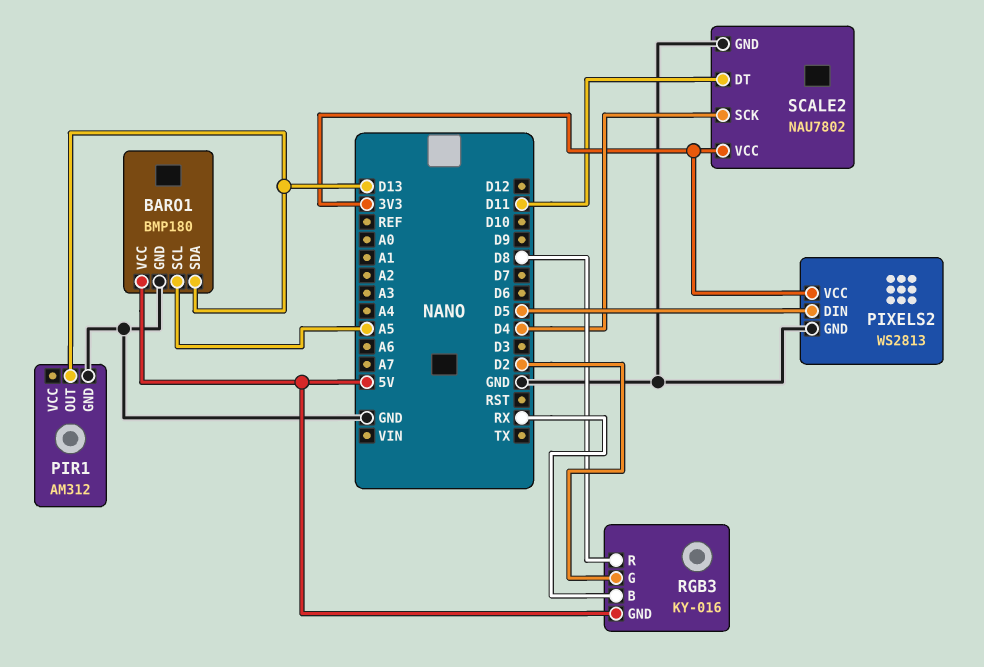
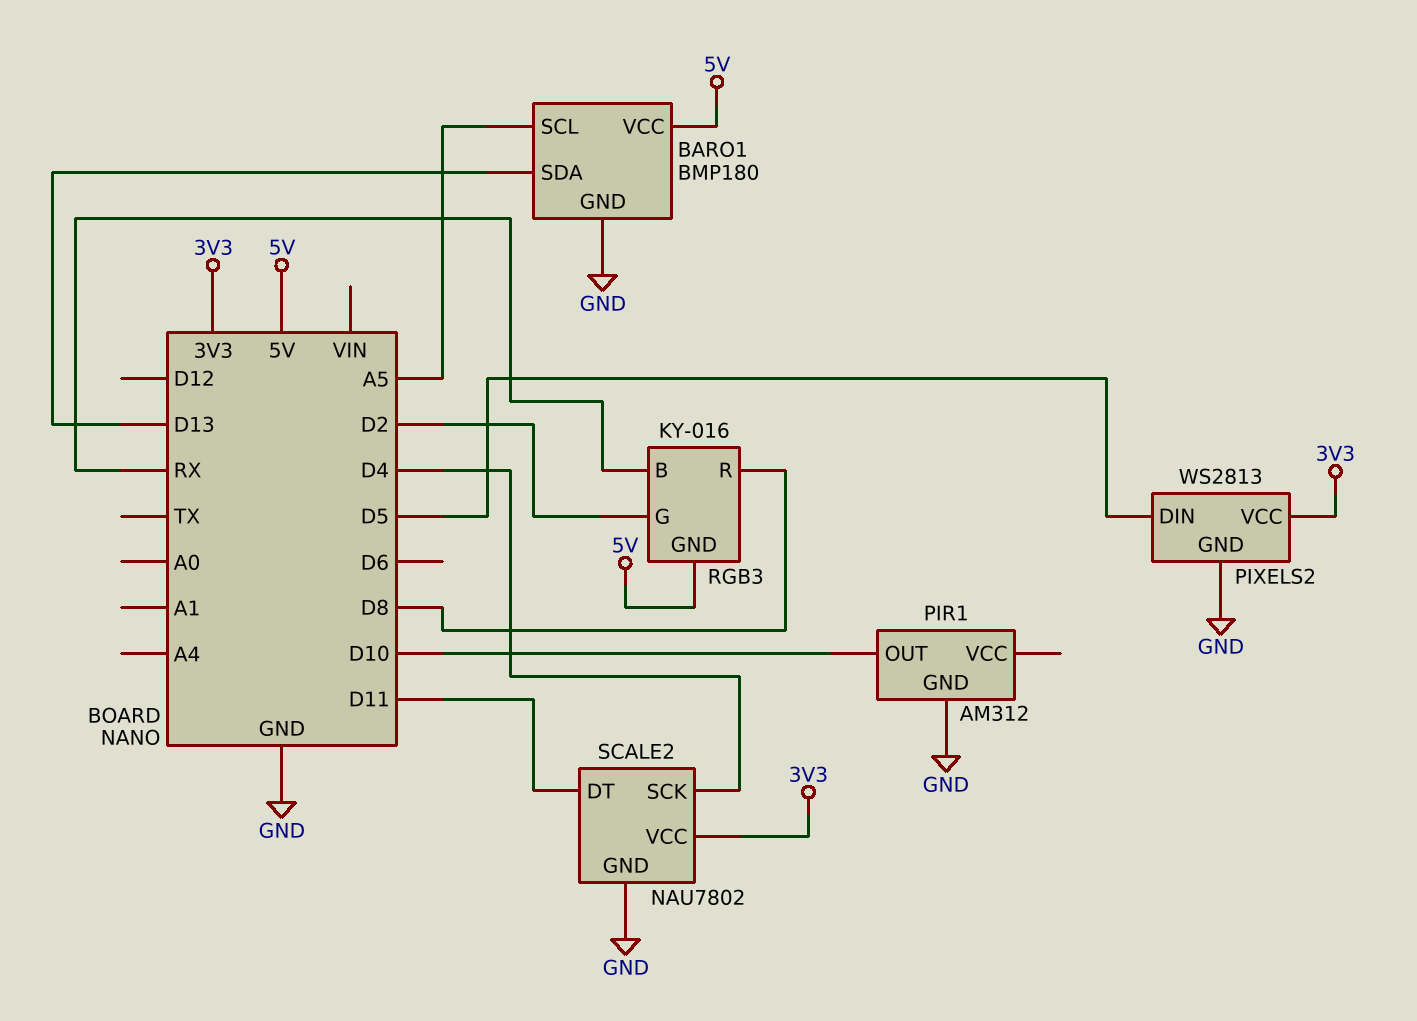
PIR1 pin OUT: D13 -> D10

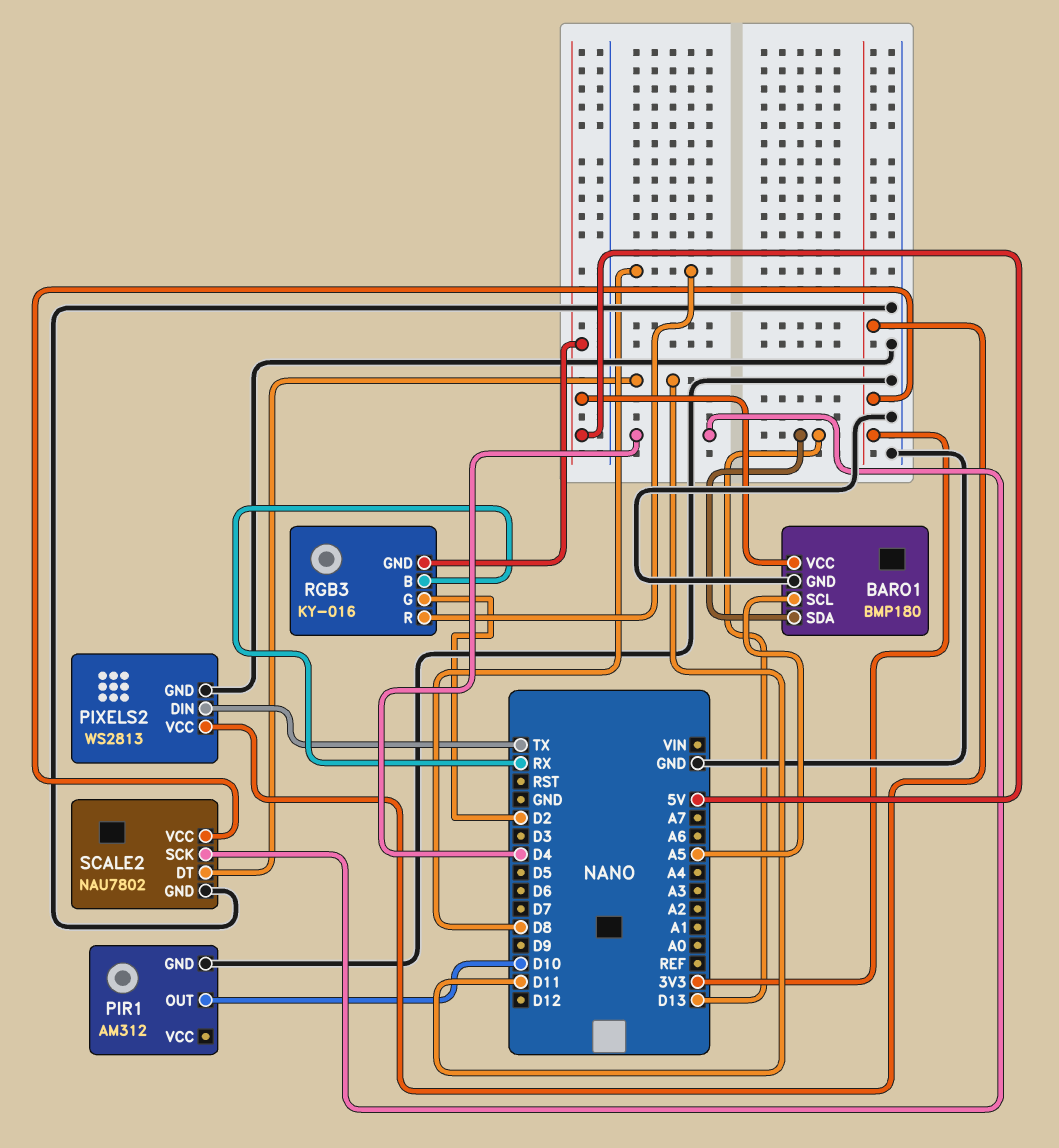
PIXELS2 pin DIN: D5 -> TX

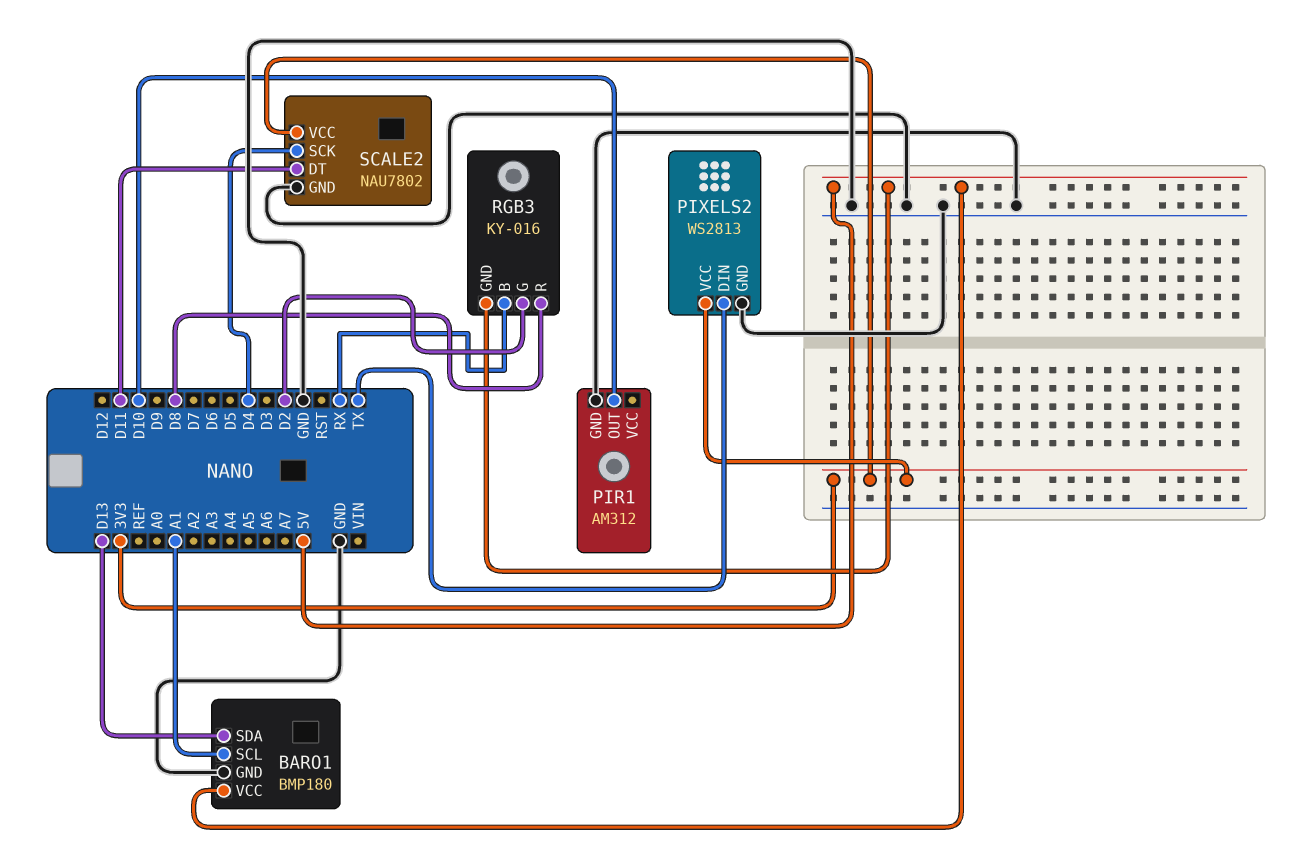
BARO1 pin SCL: A5 -> A1

